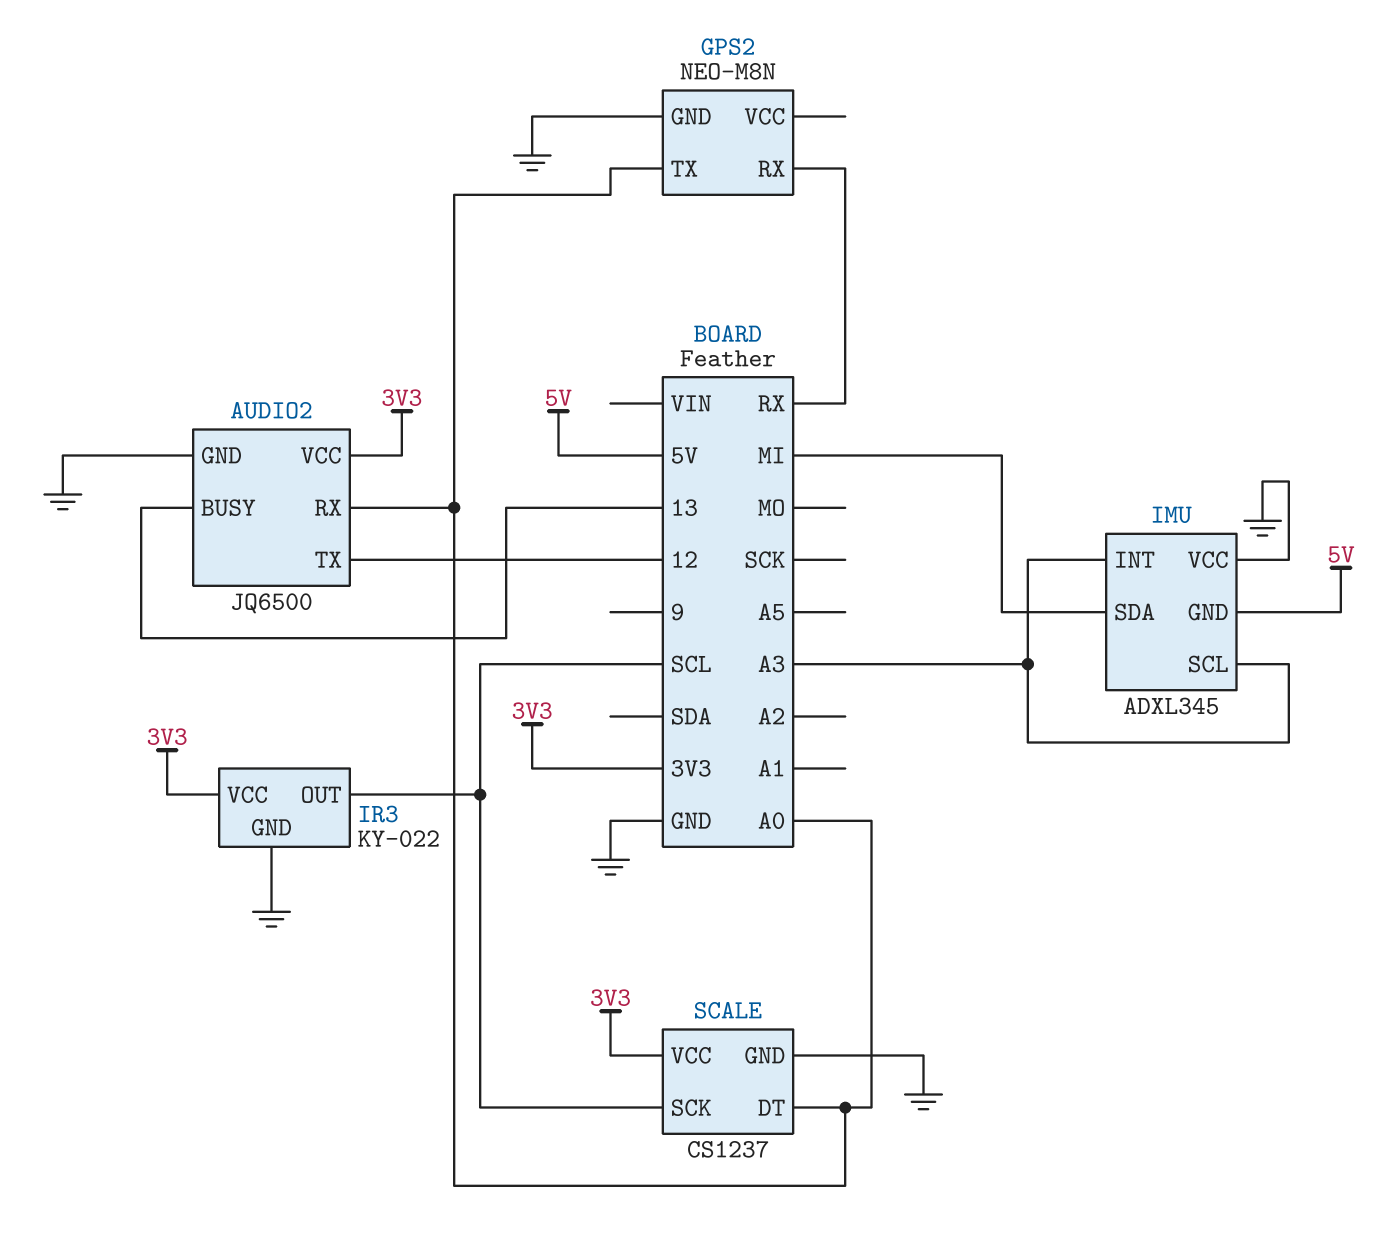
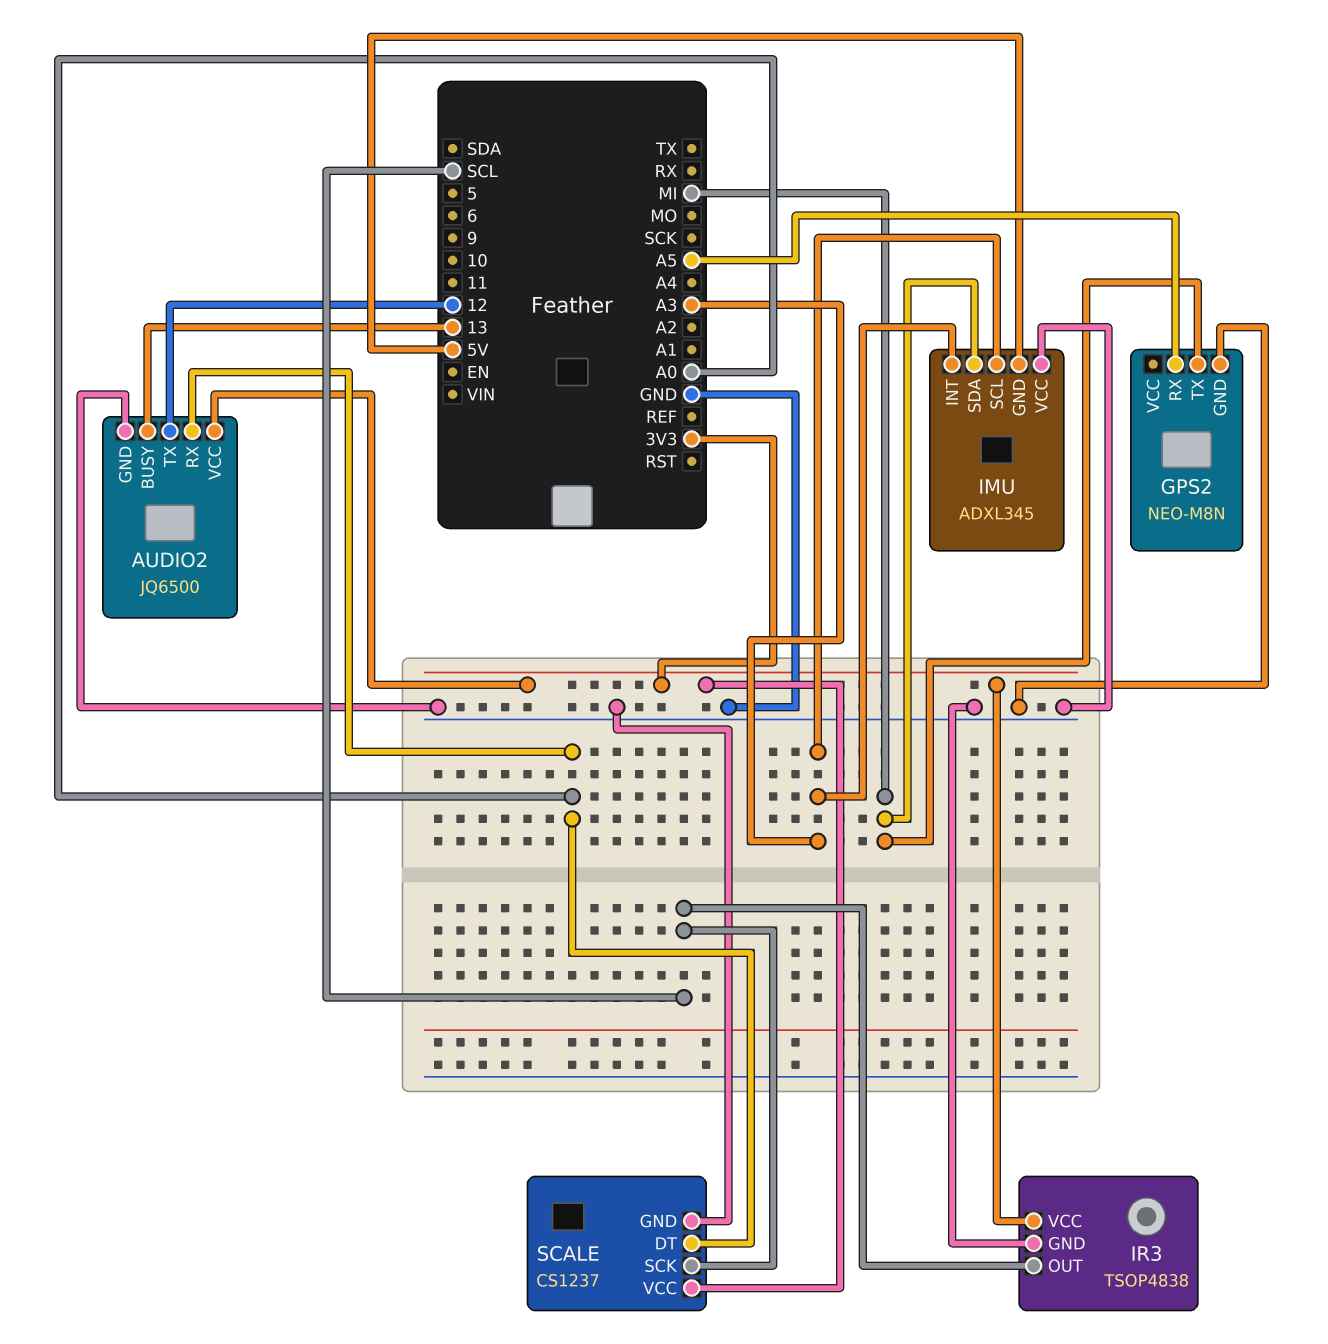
GPS2 pin RX: RX -> A5
GPS2 pin TX: A0 -> MI
IR3: KY-022 -> TSOP4838

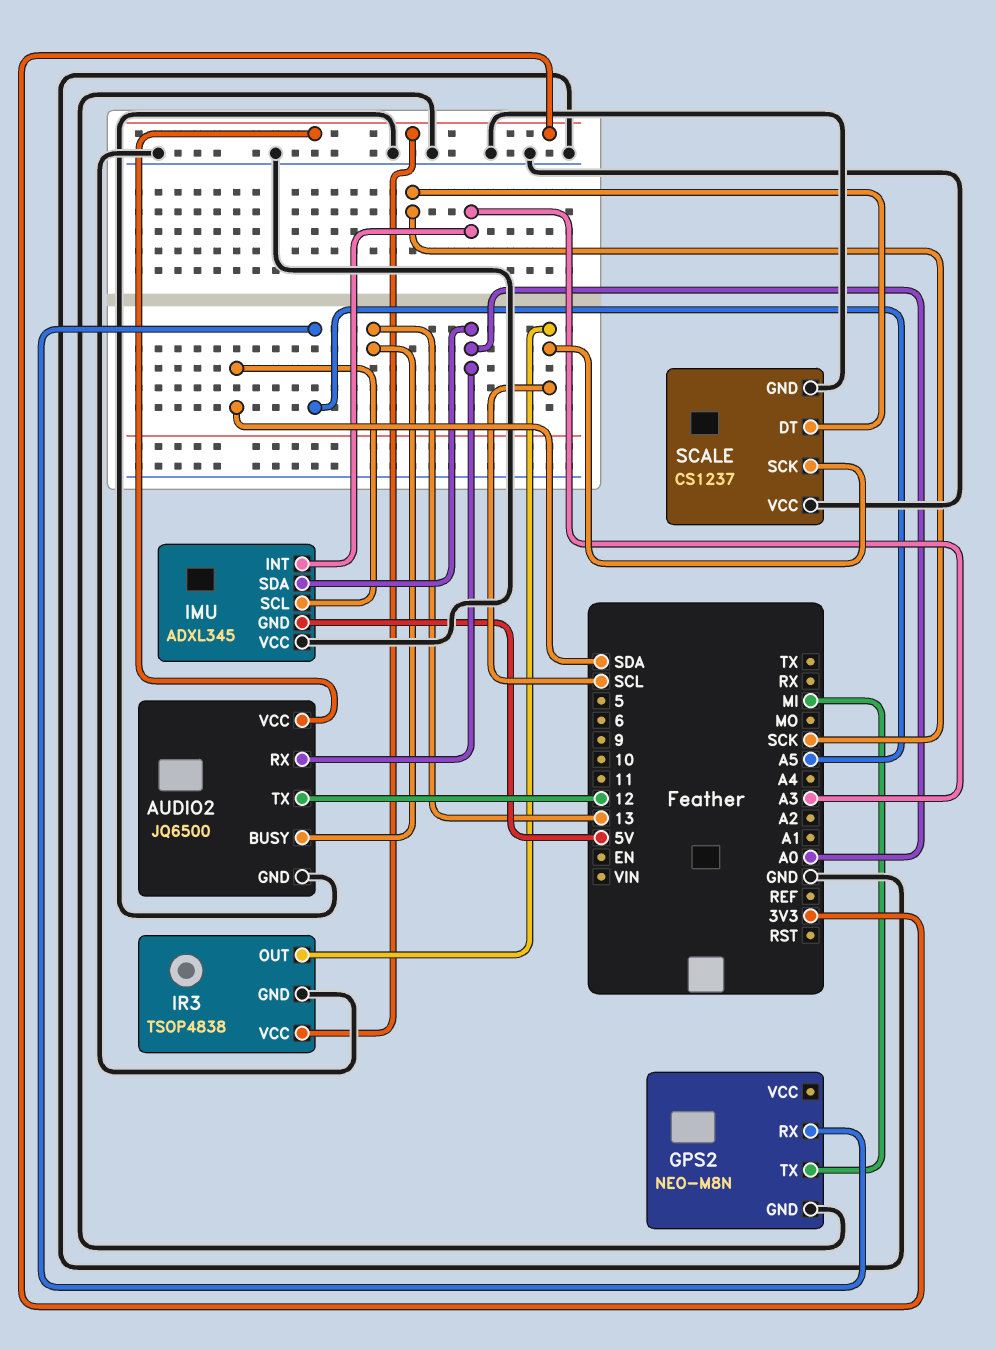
IMU pin SCL: A3 -> SDA
IMU pin SDA: MI -> A0
SCALE pin DT: A0 -> SCK
SCALE pin VCC: 3V3 -> GND

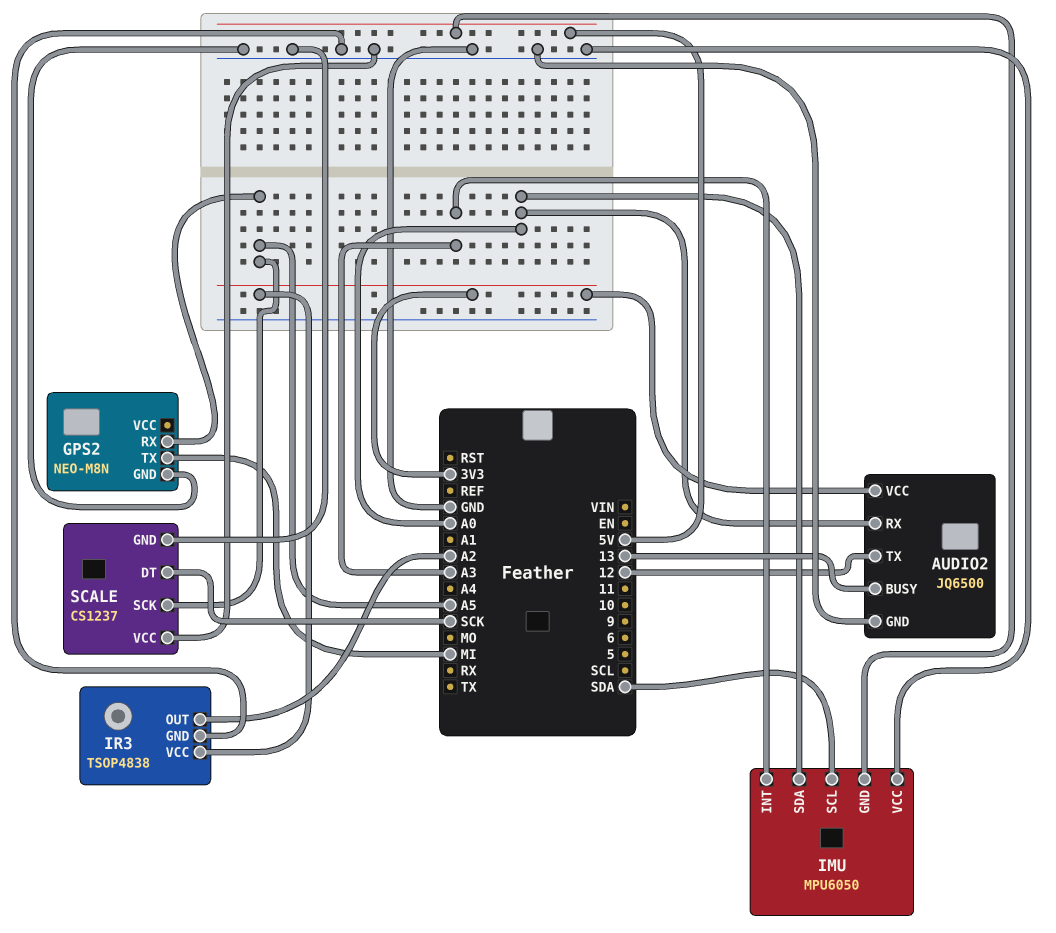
IMU: ADXL345 -> MPU6050
IR3 pin OUT: SCL -> A2
SCALE pin SCK: SCL -> A5

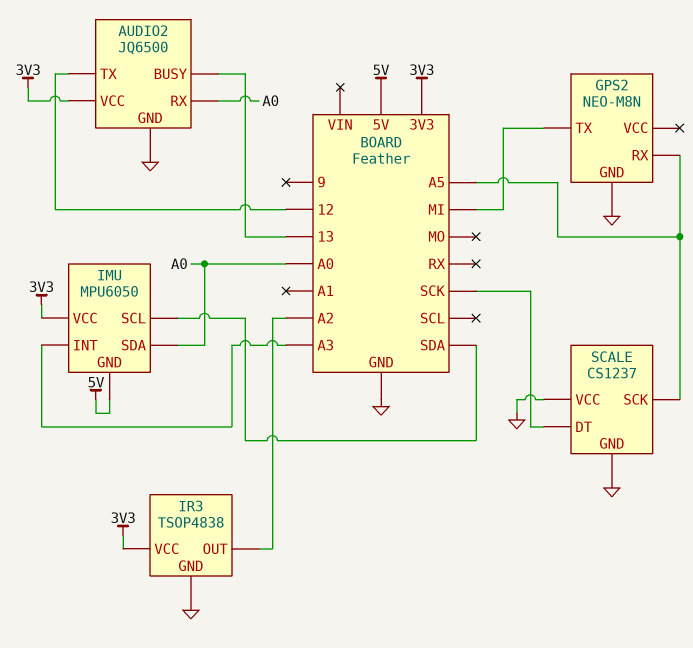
IMU pin VCC: GND -> 3V3

